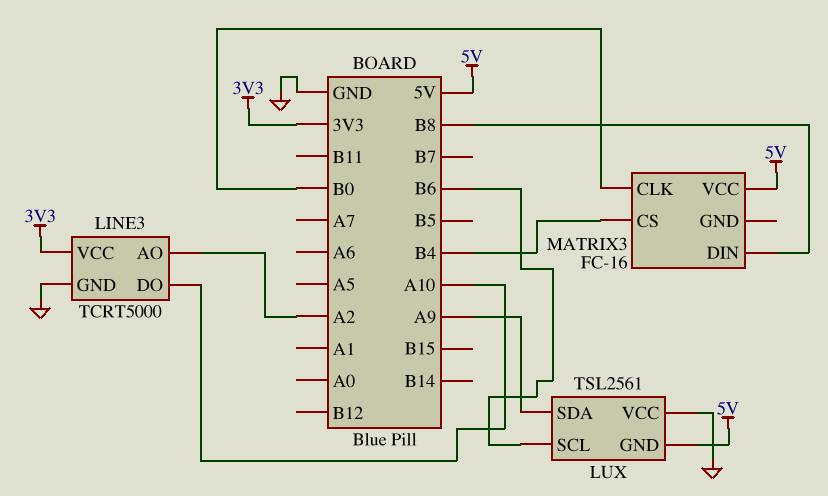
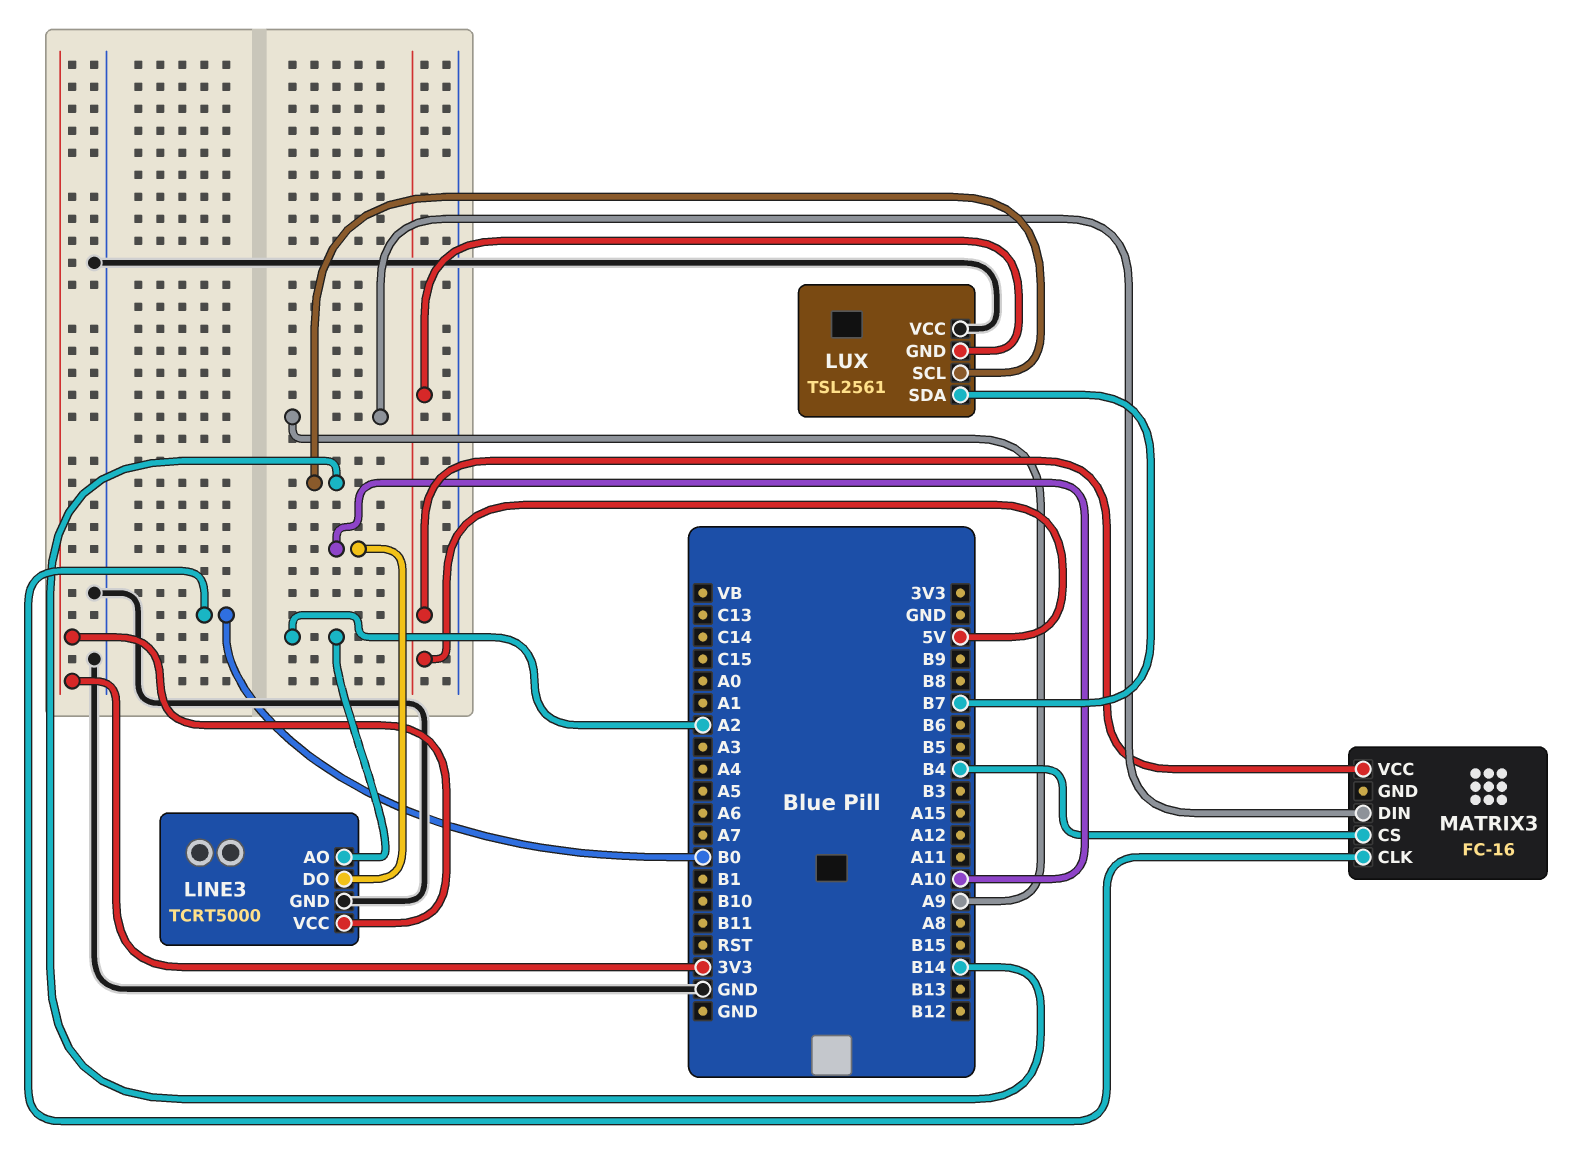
LUX pin SCL: B6 -> B14
LUX pin SDA: A9 -> B7
MATRIX3 pin DIN: B8 -> A9

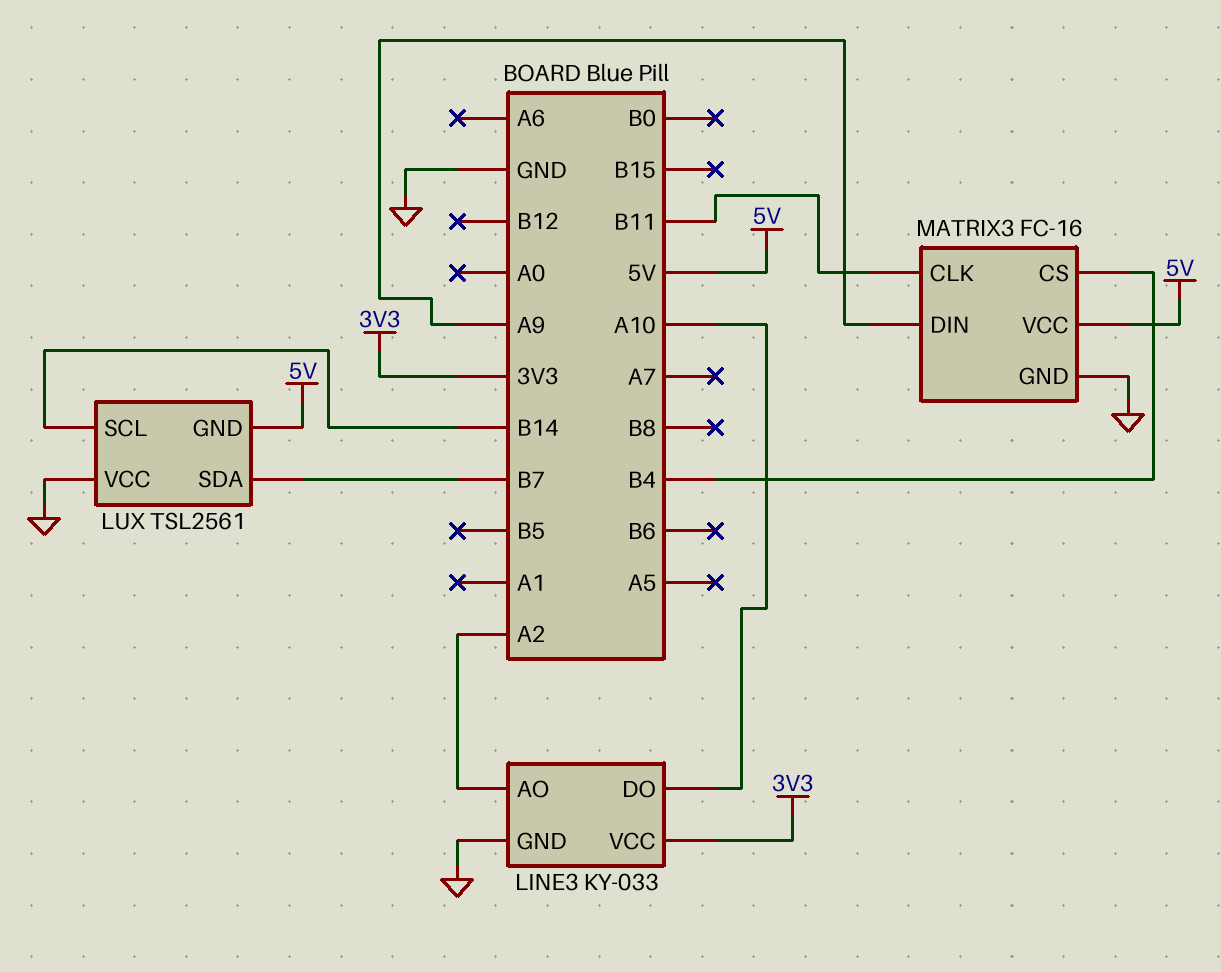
LINE3: TCRT5000 -> KY-033
MATRIX3 pin CLK: B0 -> B11
MATRIX3 pin GND: none -> GND

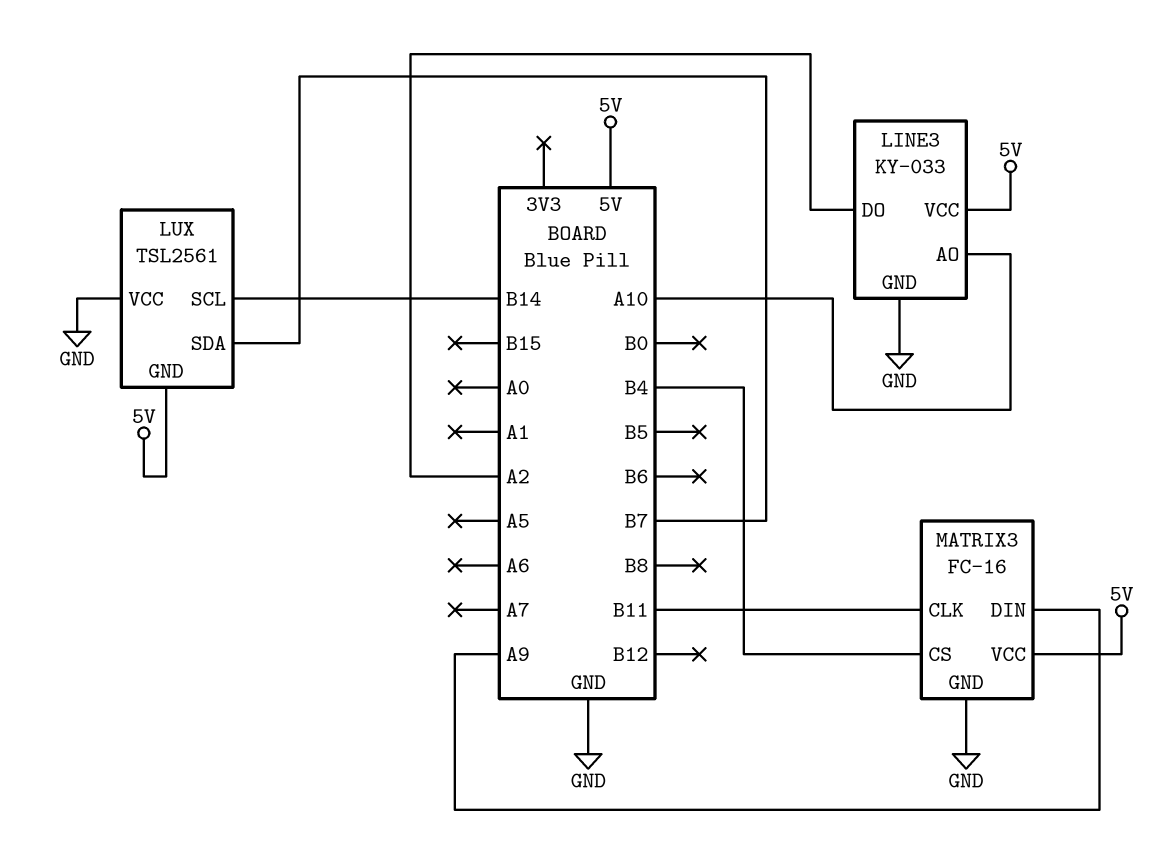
LINE3 pin AO: A2 -> A10
LINE3 pin DO: A10 -> A2
LINE3 pin VCC: 3V3 -> 5V

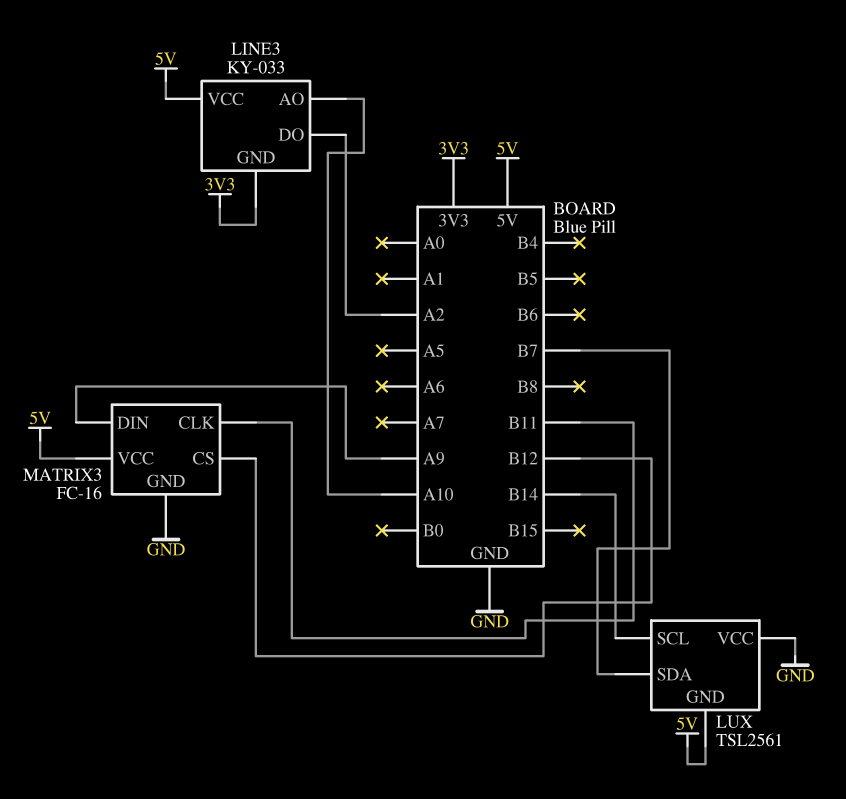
LINE3 pin GND: GND -> 3V3
MATRIX3 pin CS: B4 -> B12

